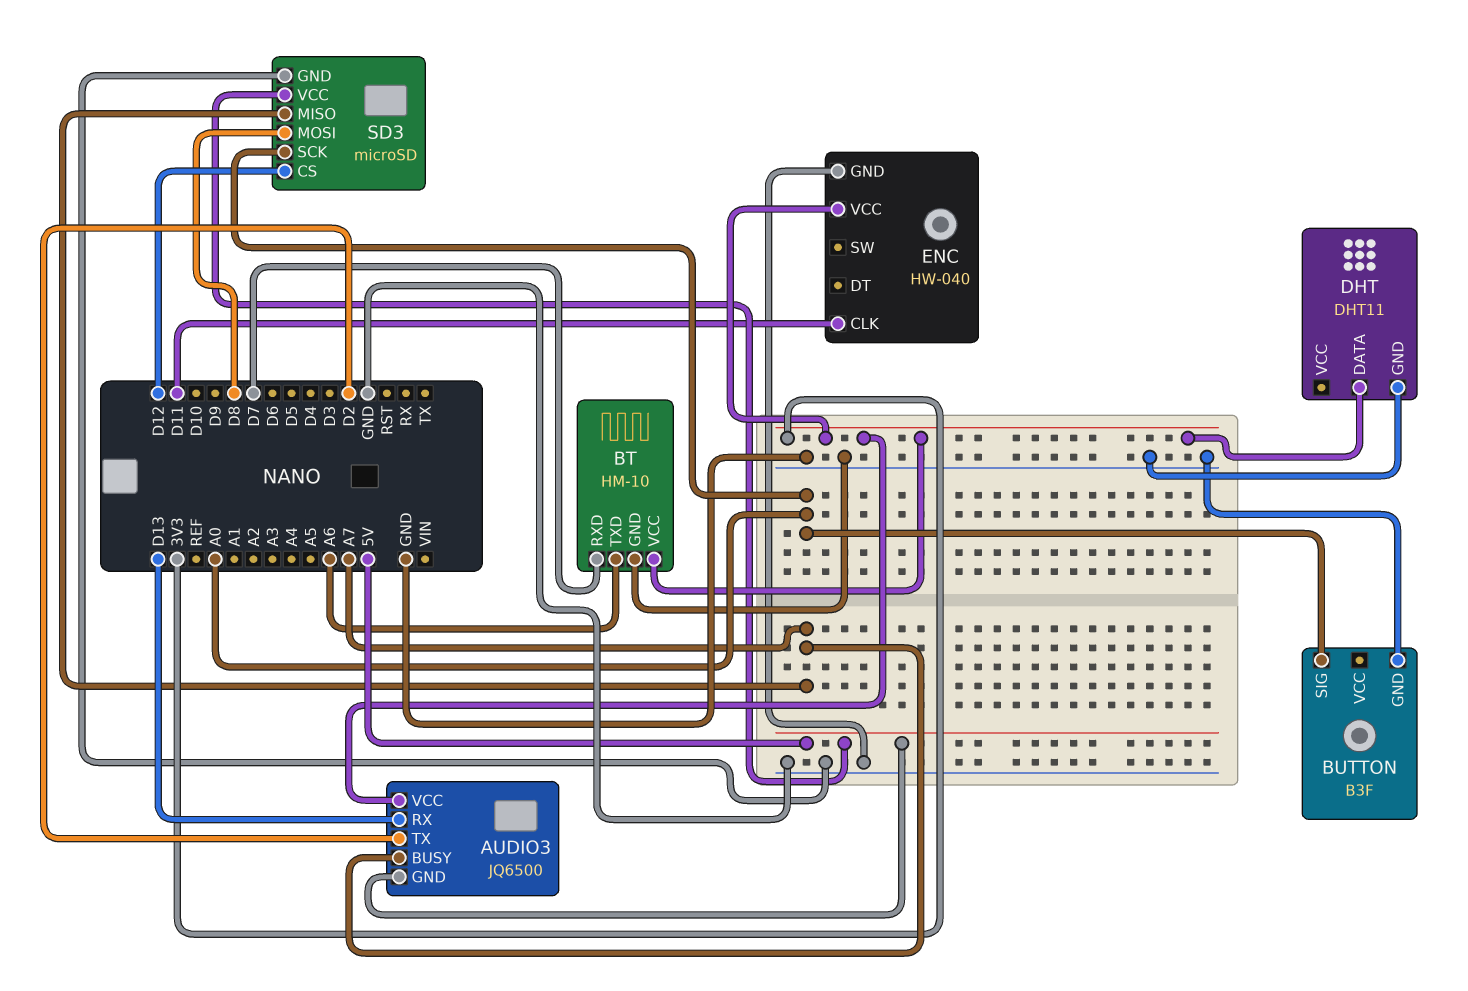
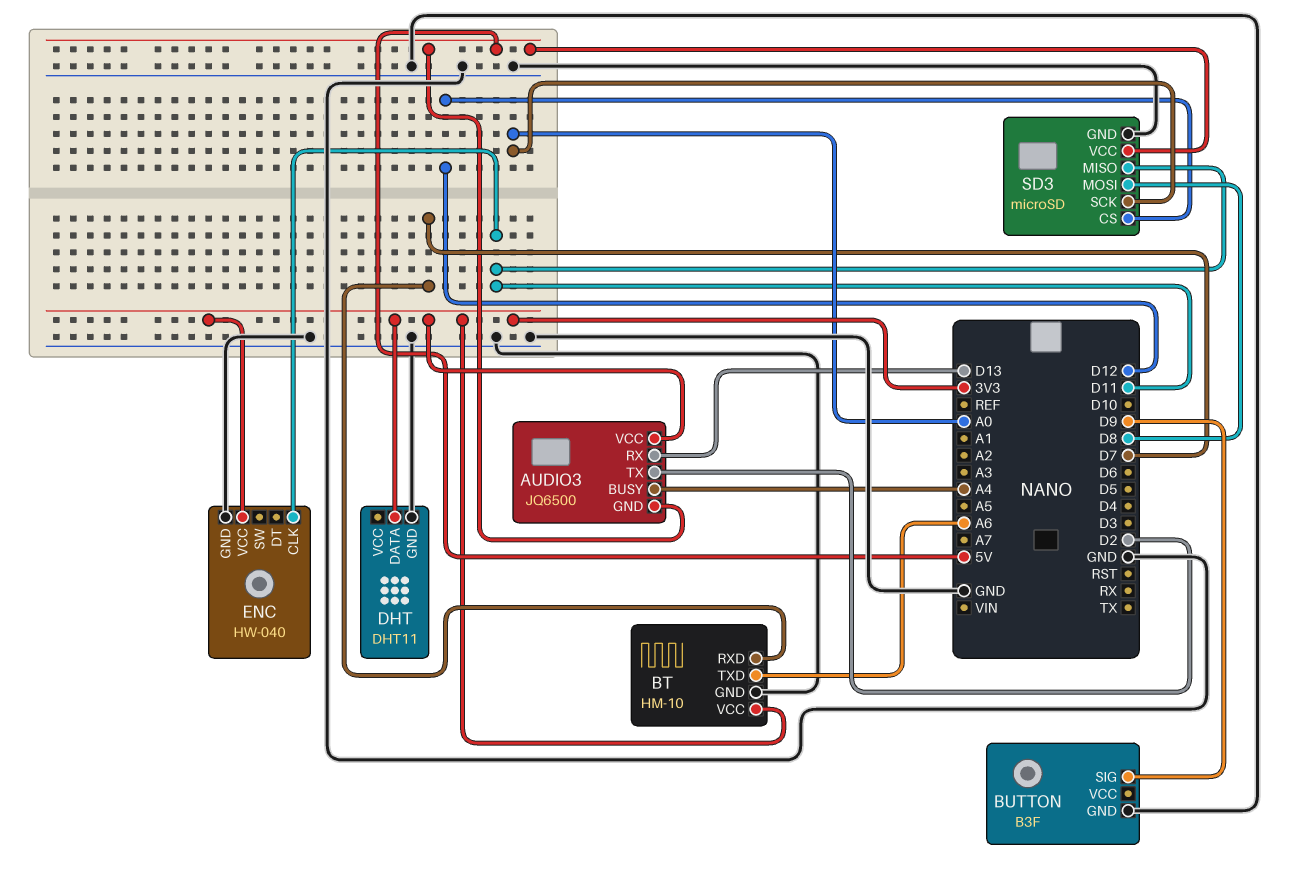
AUDIO3 pin BUSY: A7 -> A4
BUTTON pin SIG: A0 -> D9
SD3 pin MISO: A7 -> D11

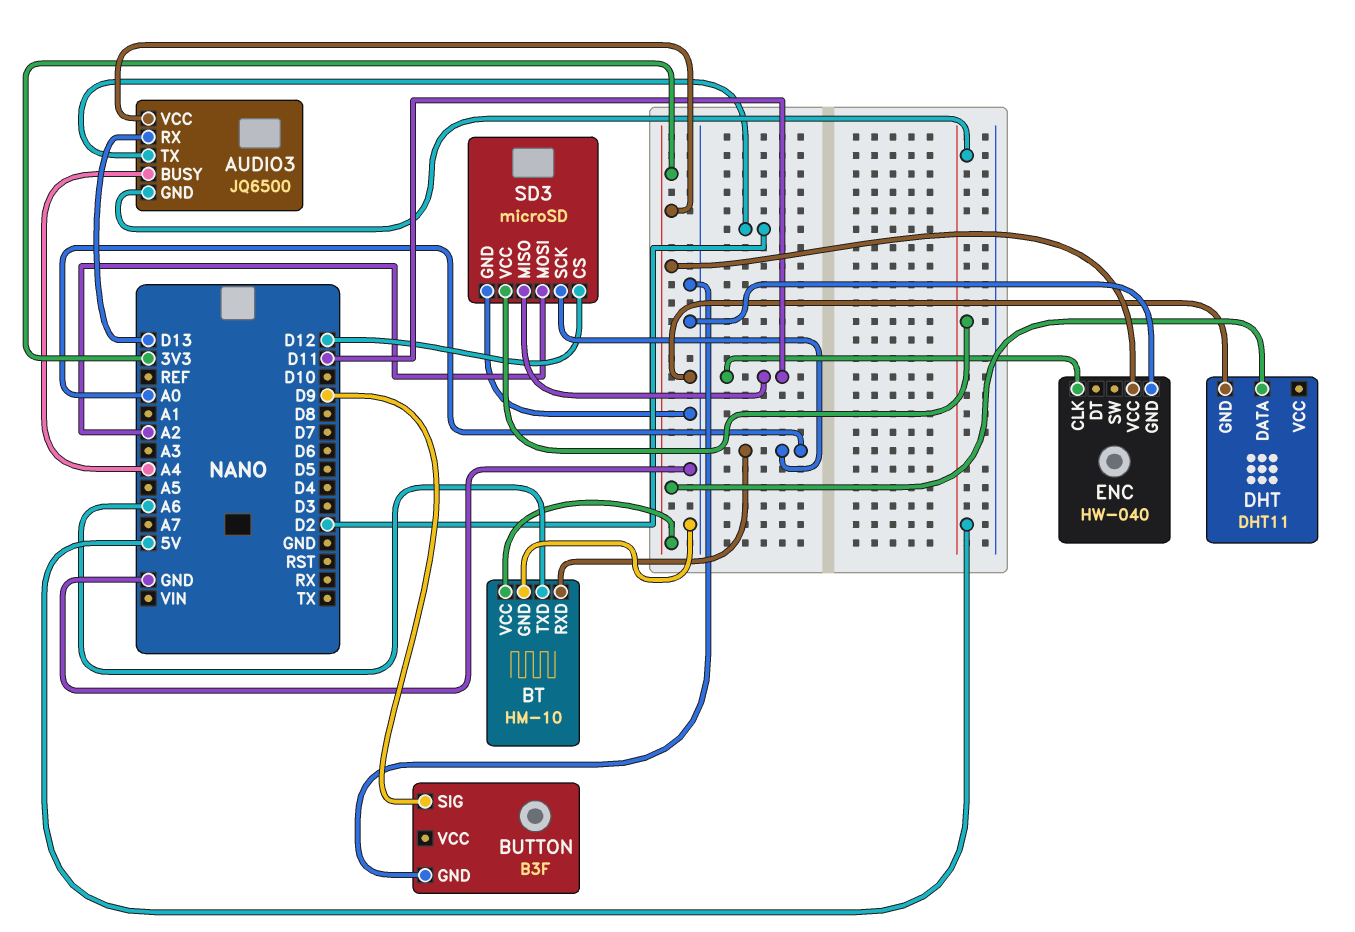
BT pin RXD: D7 -> A0
SD3 pin MOSI: D8 -> A2

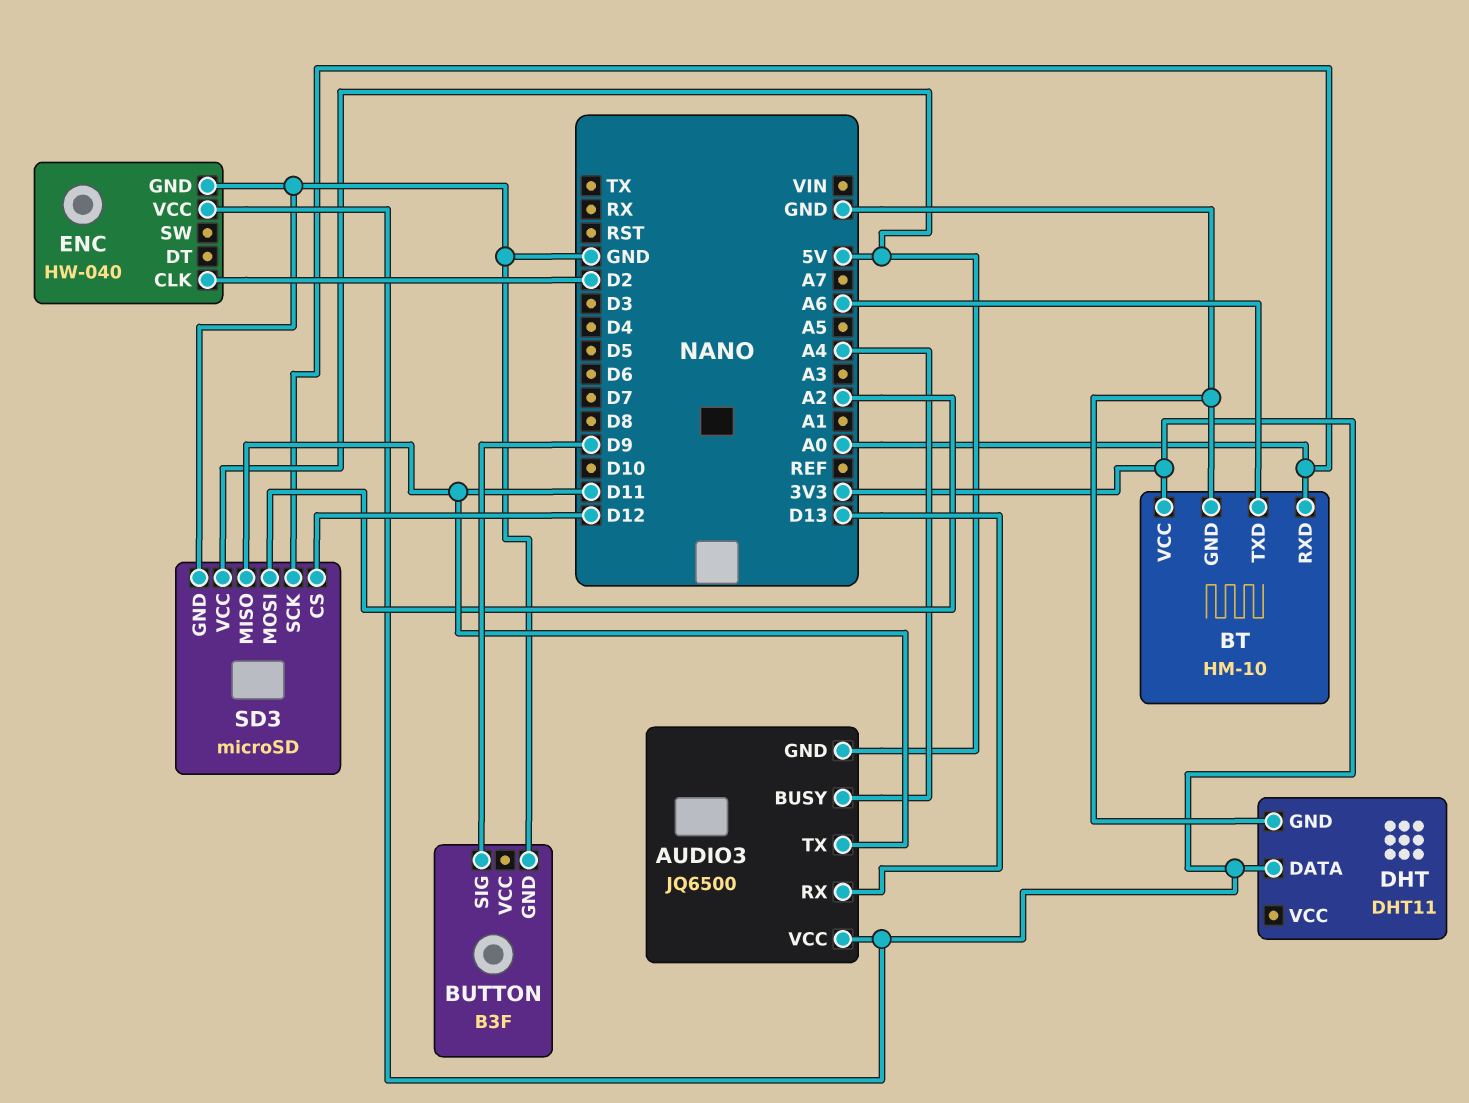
AUDIO3 pin TX: D2 -> D11
ENC pin CLK: D11 -> D2

